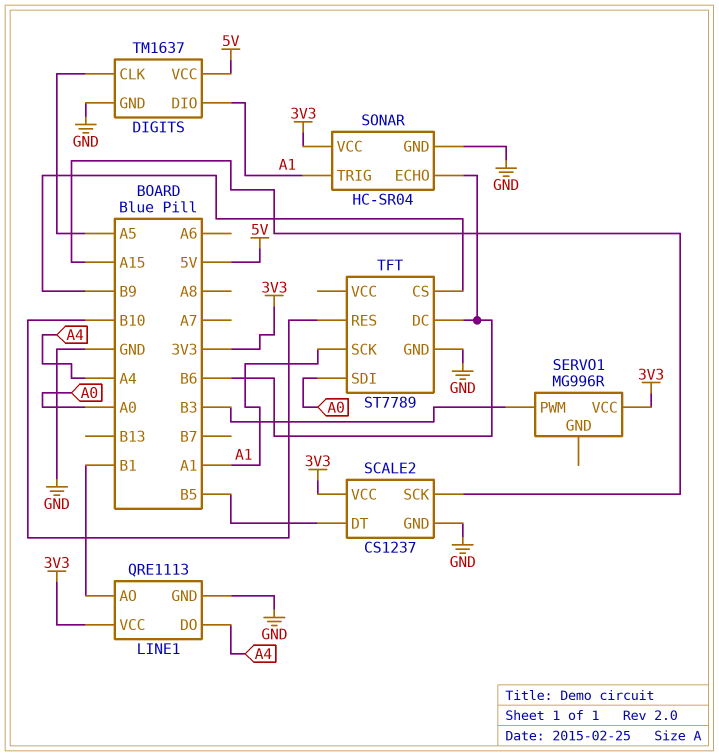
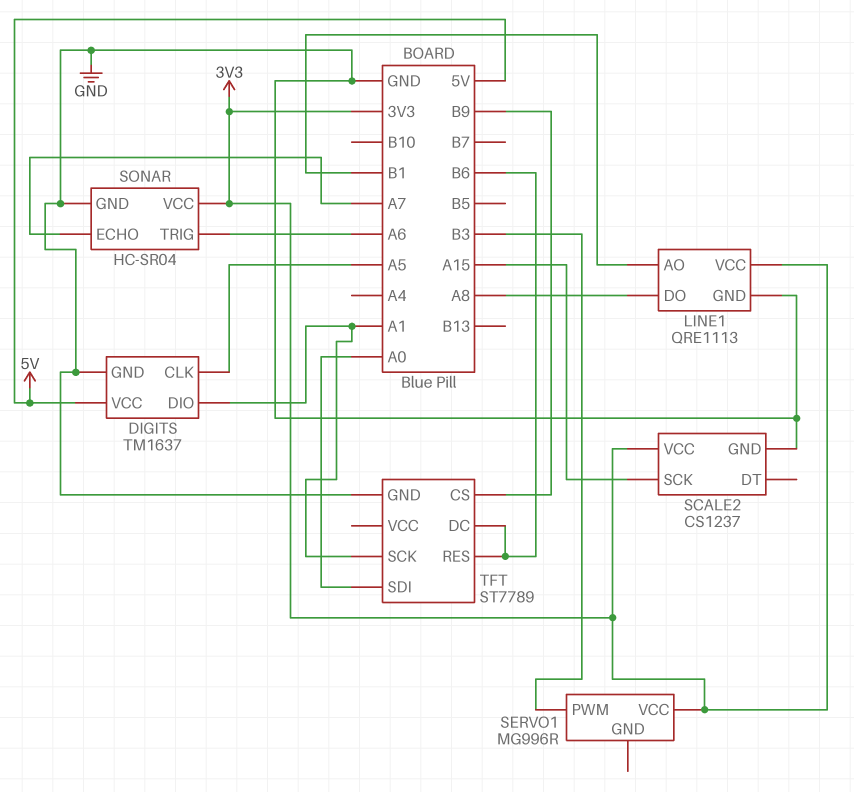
LINE1 pin DO: A4 -> A8
SCALE2 pin DT: B5 -> none
SONAR pin ECHO: B6 -> A7
SONAR pin TRIG: A1 -> A6
TFT pin RES: B10 -> B6

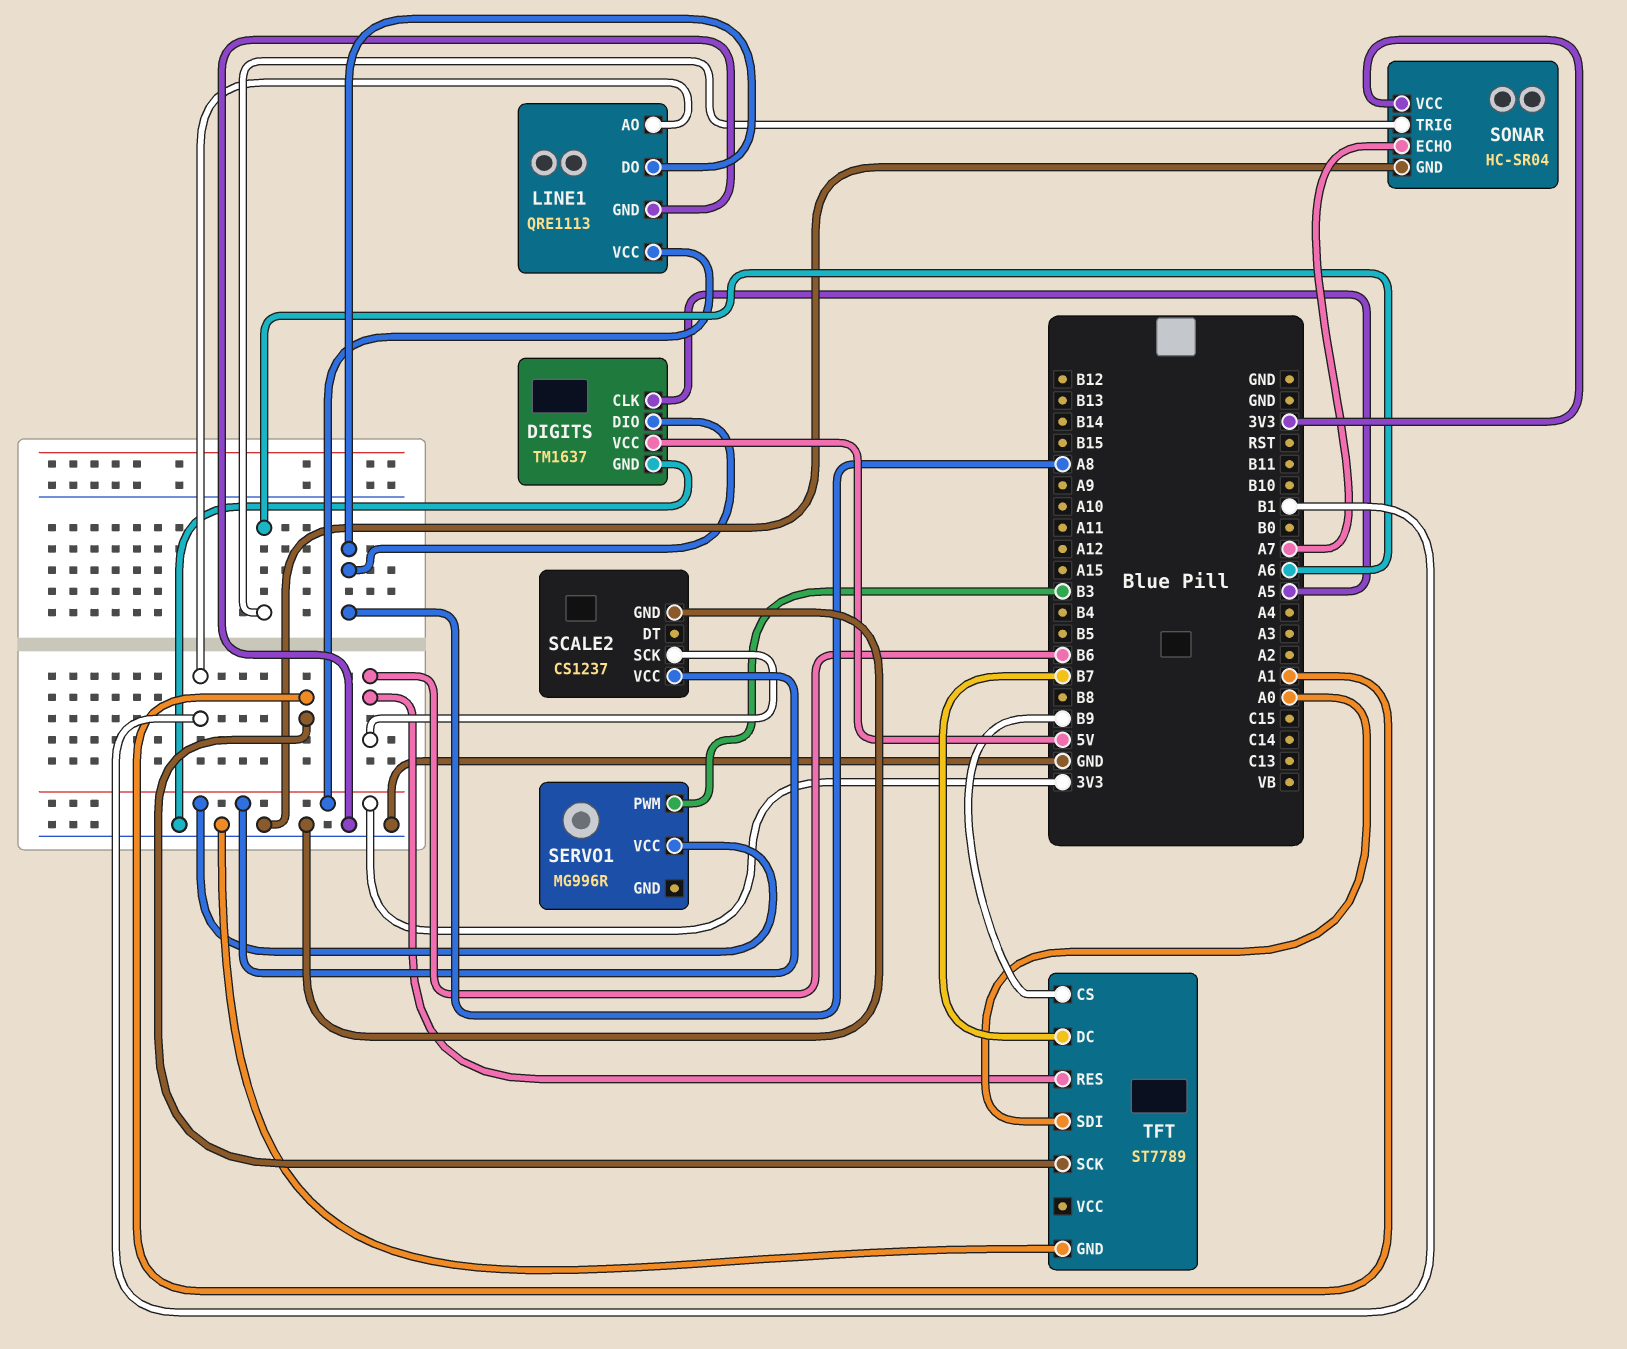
DIGITS pin DIO: A1 -> A8
SCALE2 pin SCK: A15 -> B6
TFT pin DC: B6 -> B7

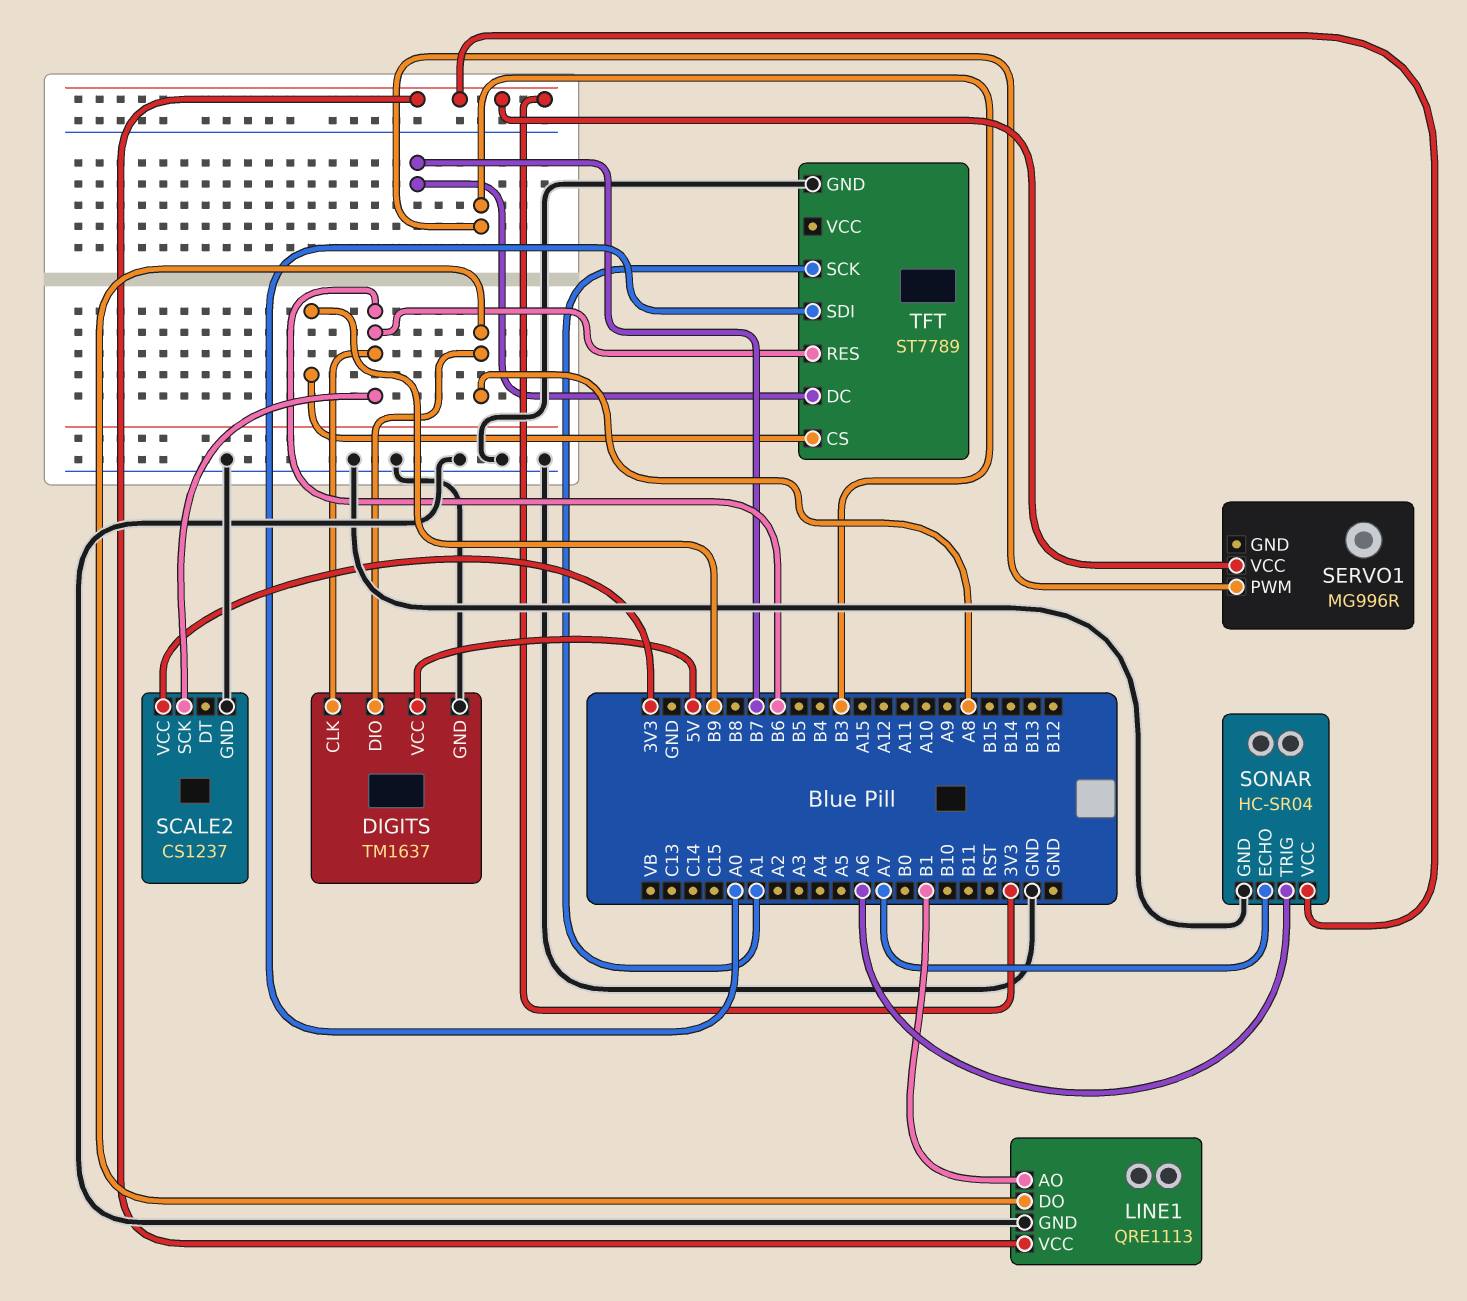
DIGITS pin CLK: A5 -> B6

